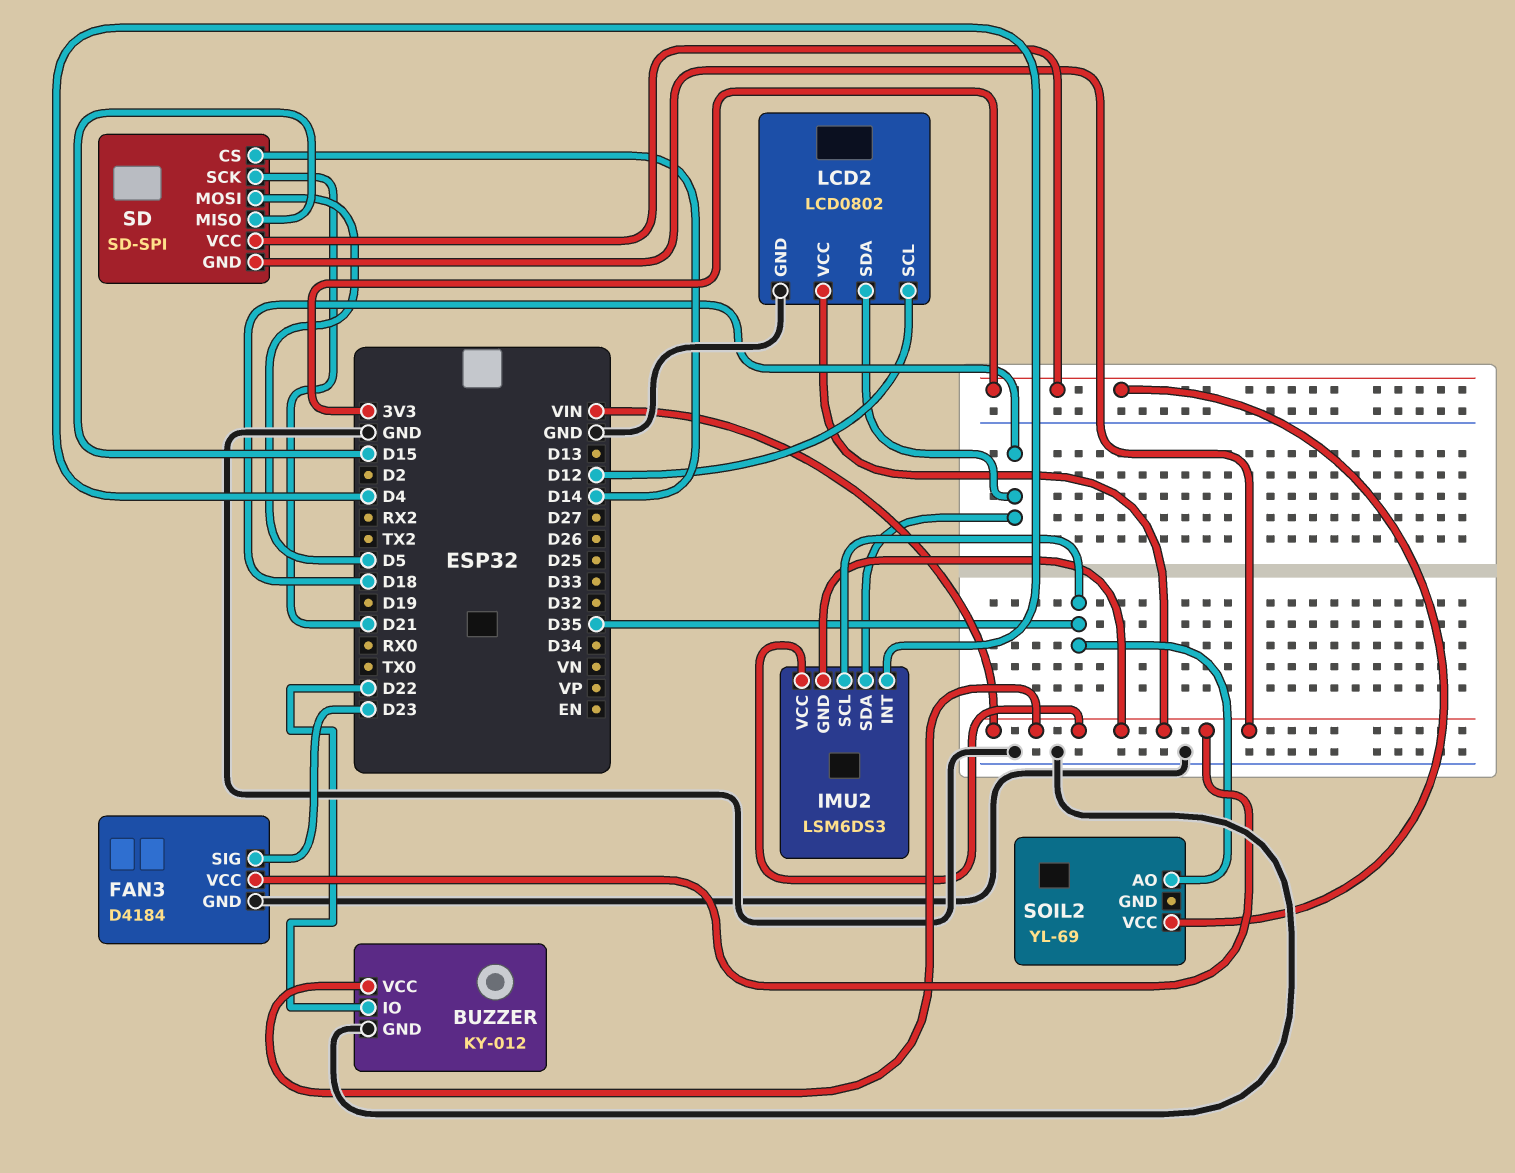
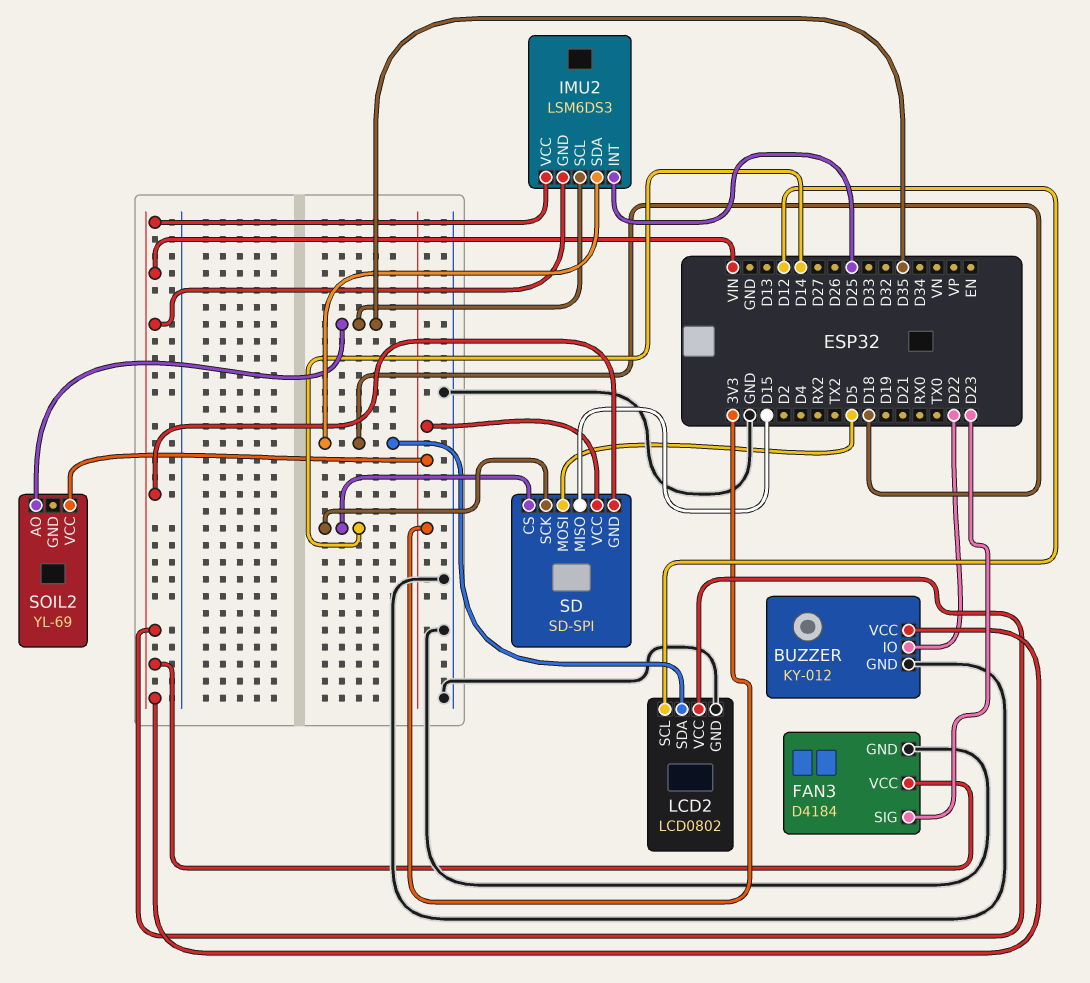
IMU2 pin INT: D4 -> D25
SD pin SCK: D21 -> D14

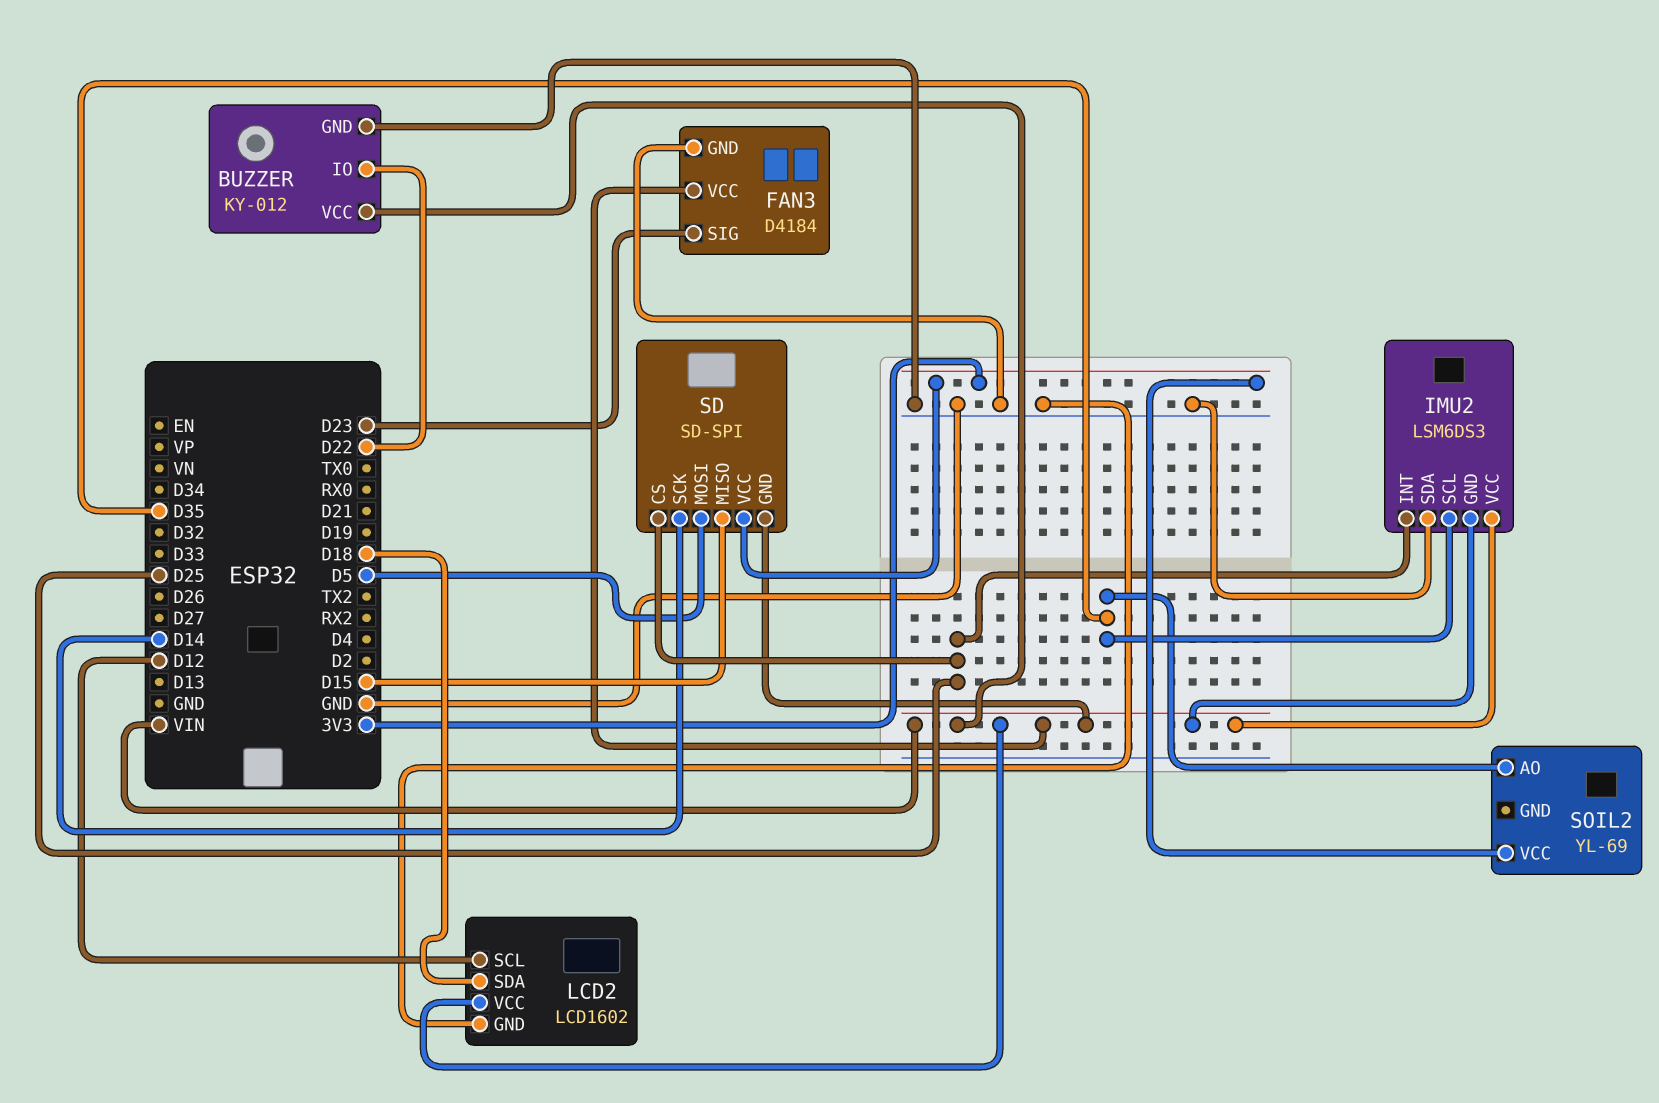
IMU2 pin SDA: D18 -> GND
LCD2: LCD0802 -> LCD1602
SD pin CS: D14 -> D25

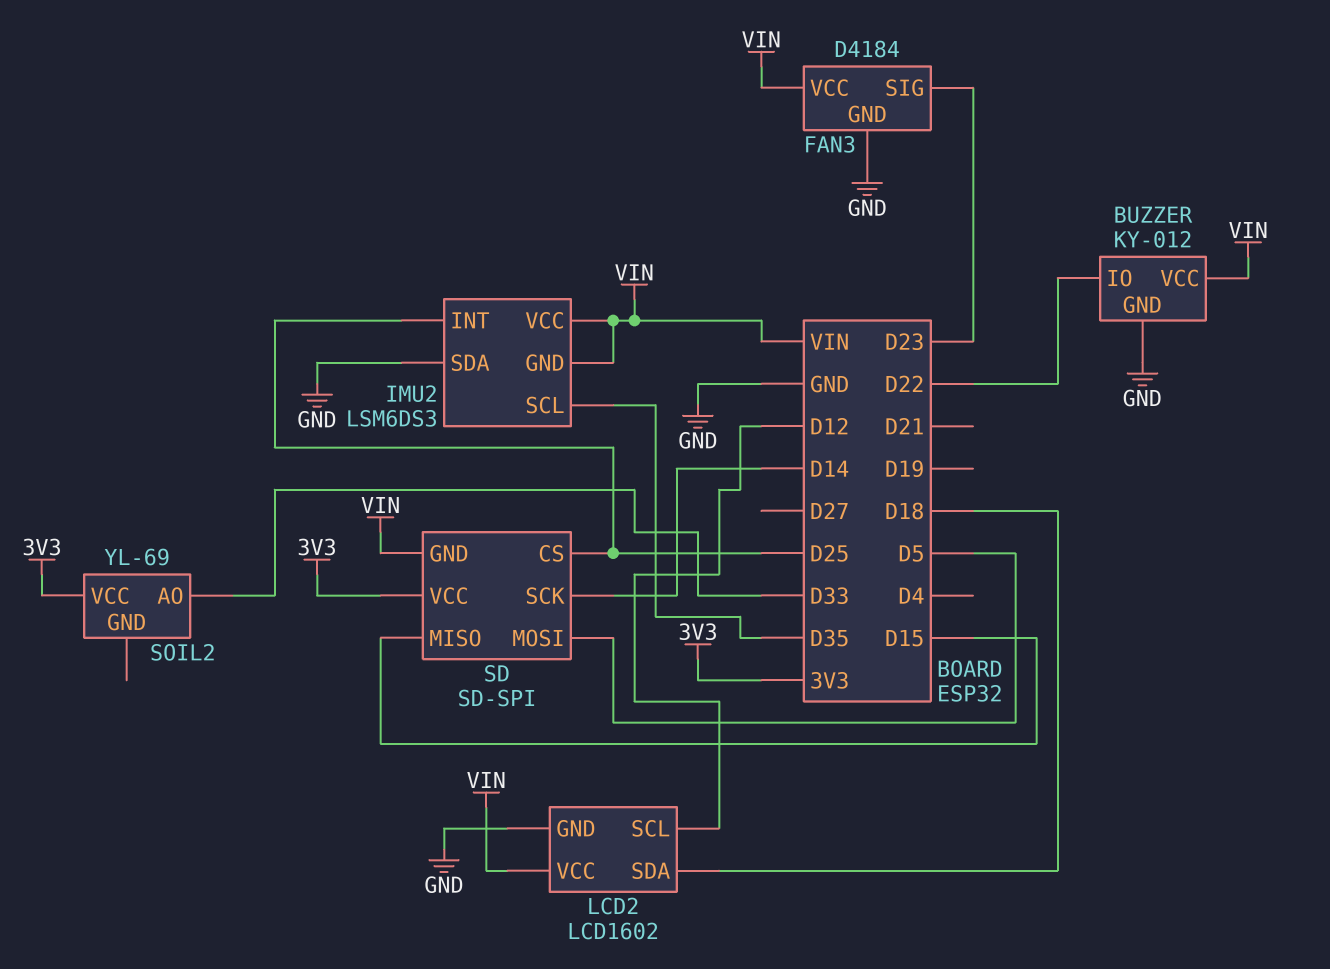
SOIL2 pin AO: D35 -> D33

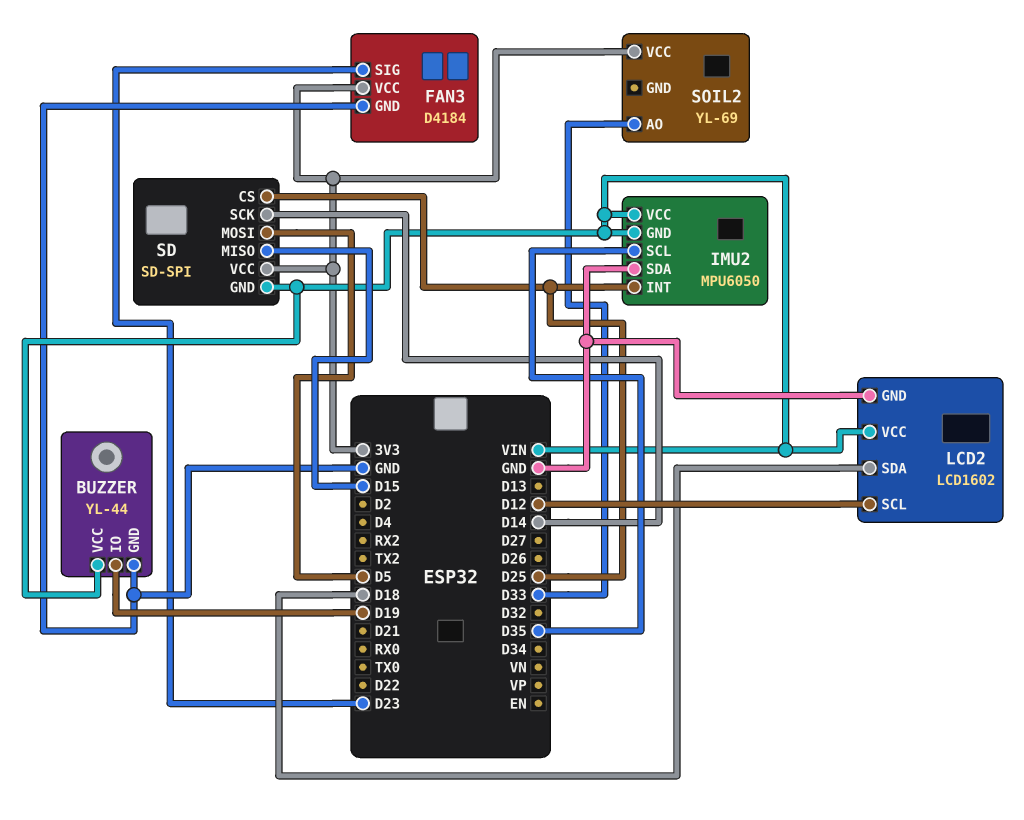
BUZZER: KY-012 -> YL-44
BUZZER pin IO: D22 -> D19
FAN3 pin VCC: VIN -> 3V3
IMU2: LSM6DS3 -> MPU6050

